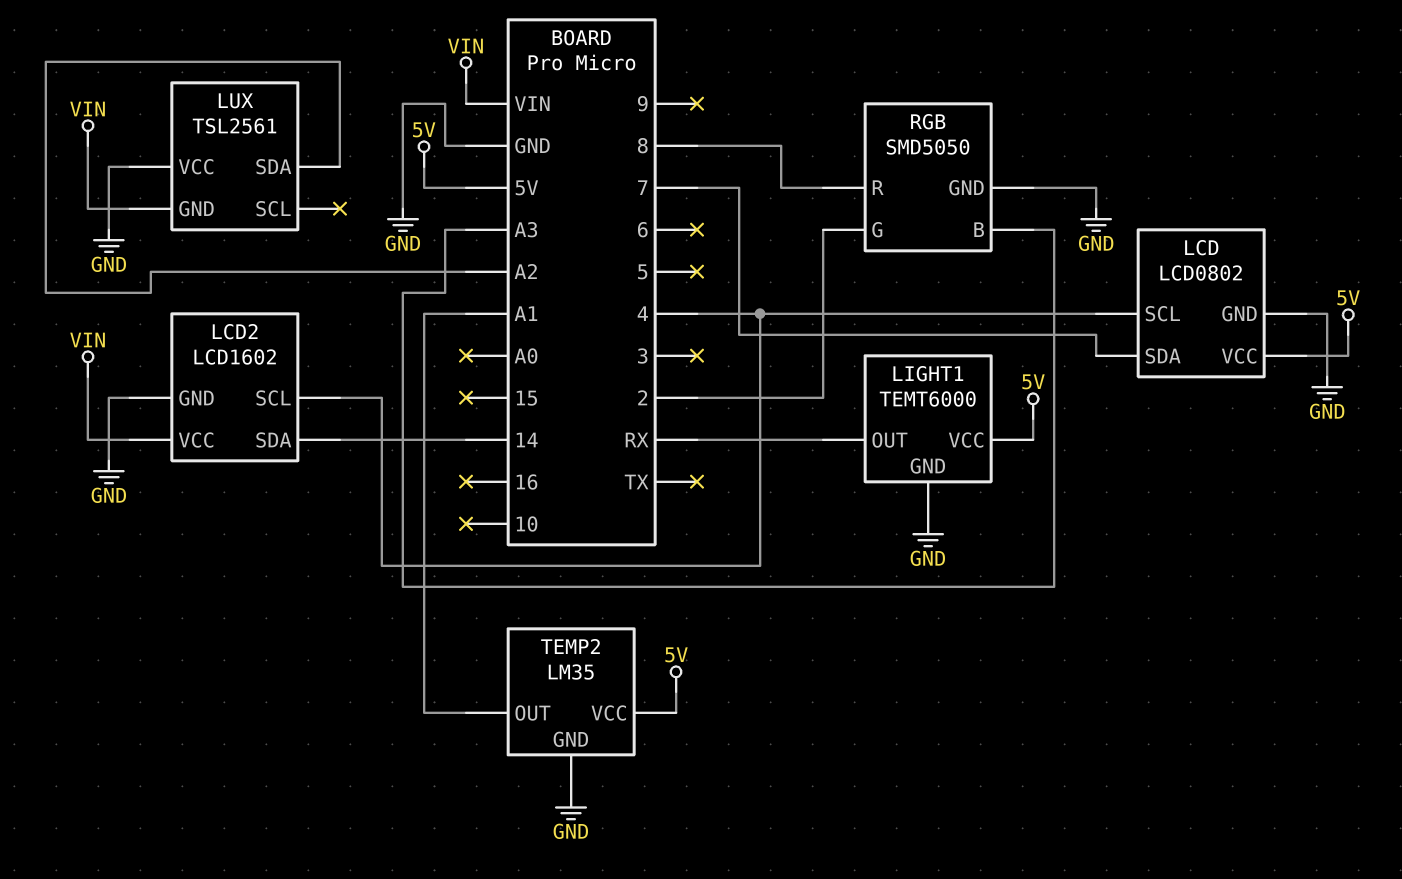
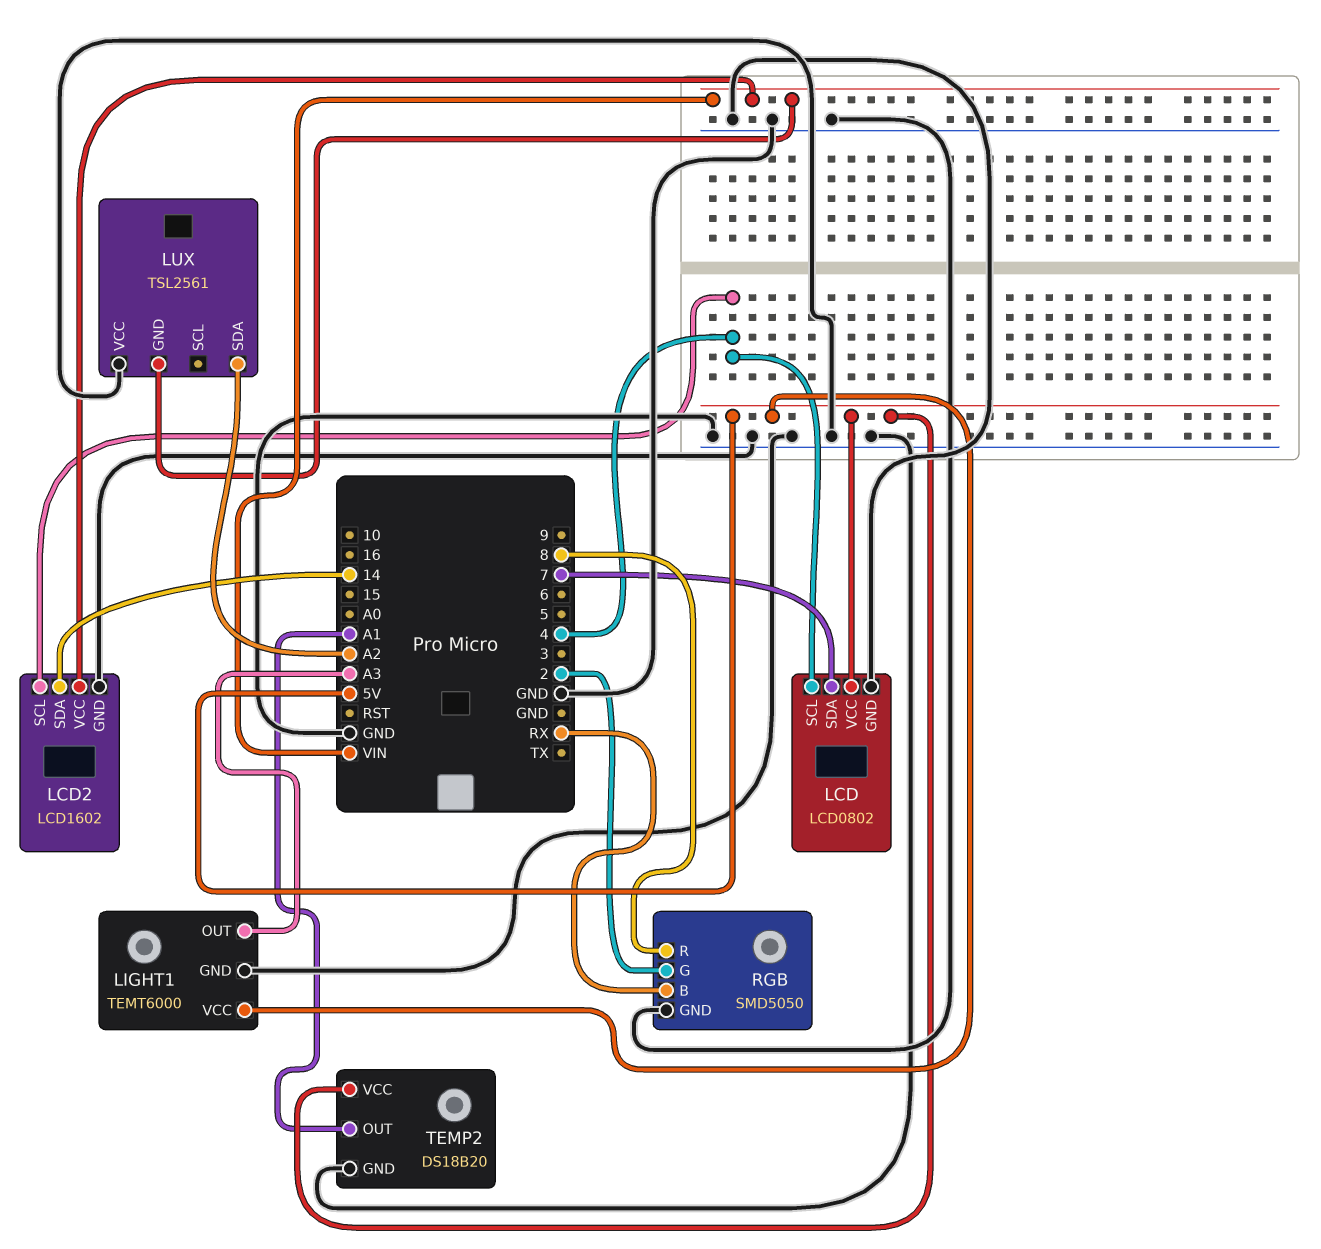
LIGHT1 pin OUT: RX -> A3
RGB pin B: A3 -> RX
TEMP2: LM35 -> DS18B20

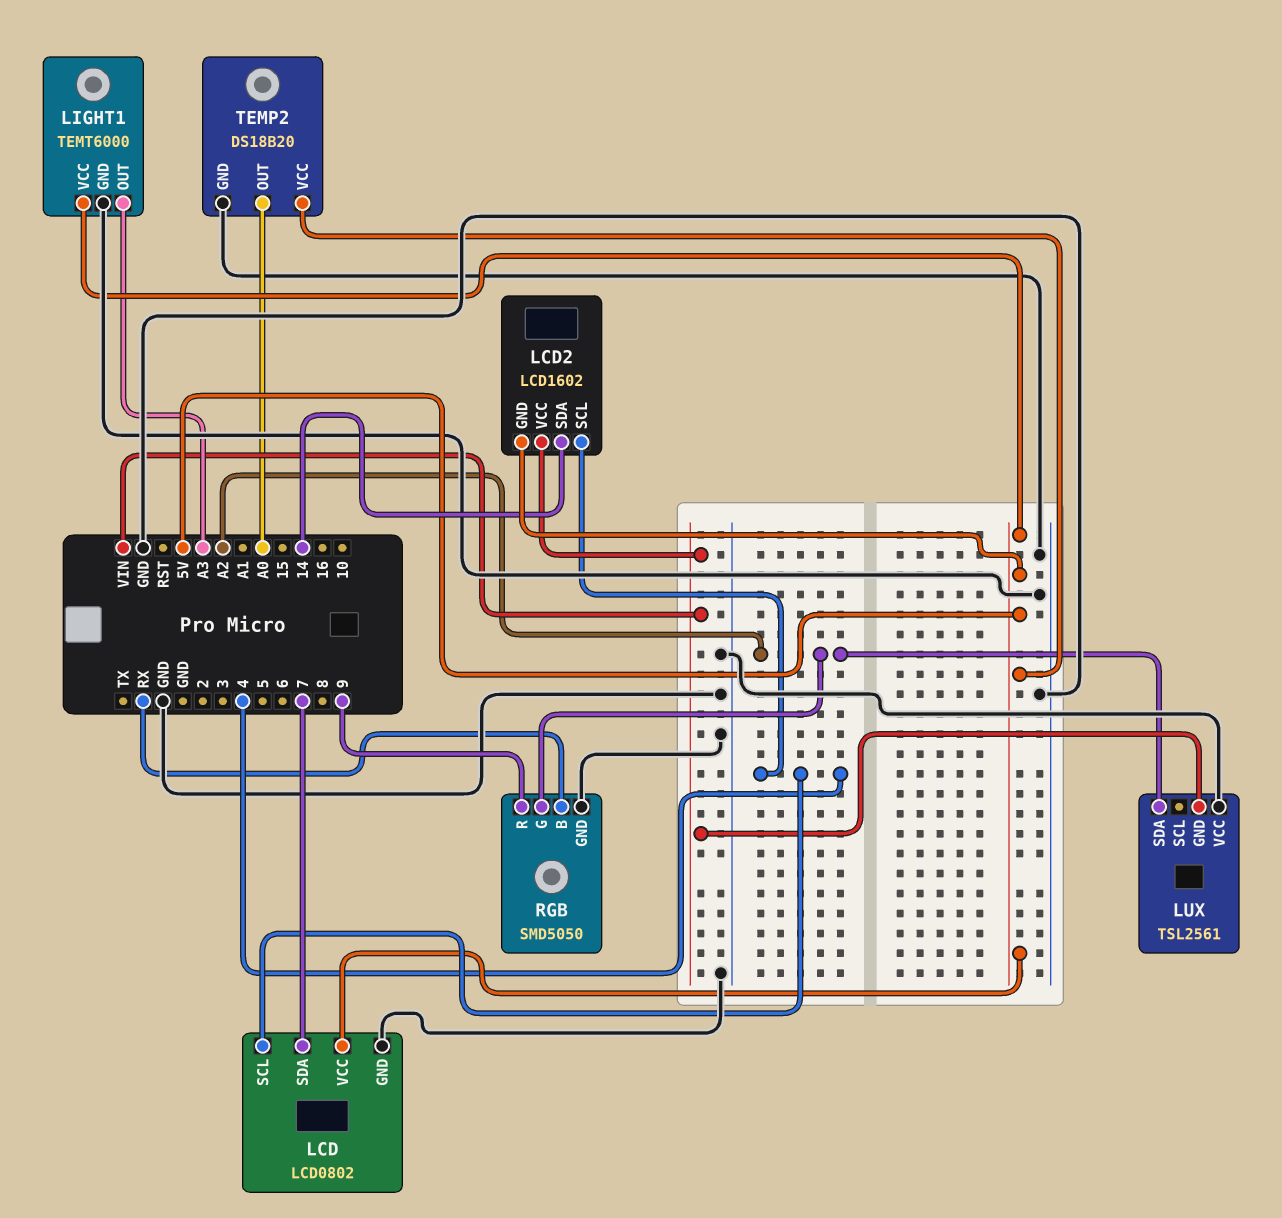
LCD2 pin GND: GND -> 5V
RGB pin G: 2 -> A2
RGB pin R: 8 -> 9
TEMP2 pin OUT: A1 -> A0

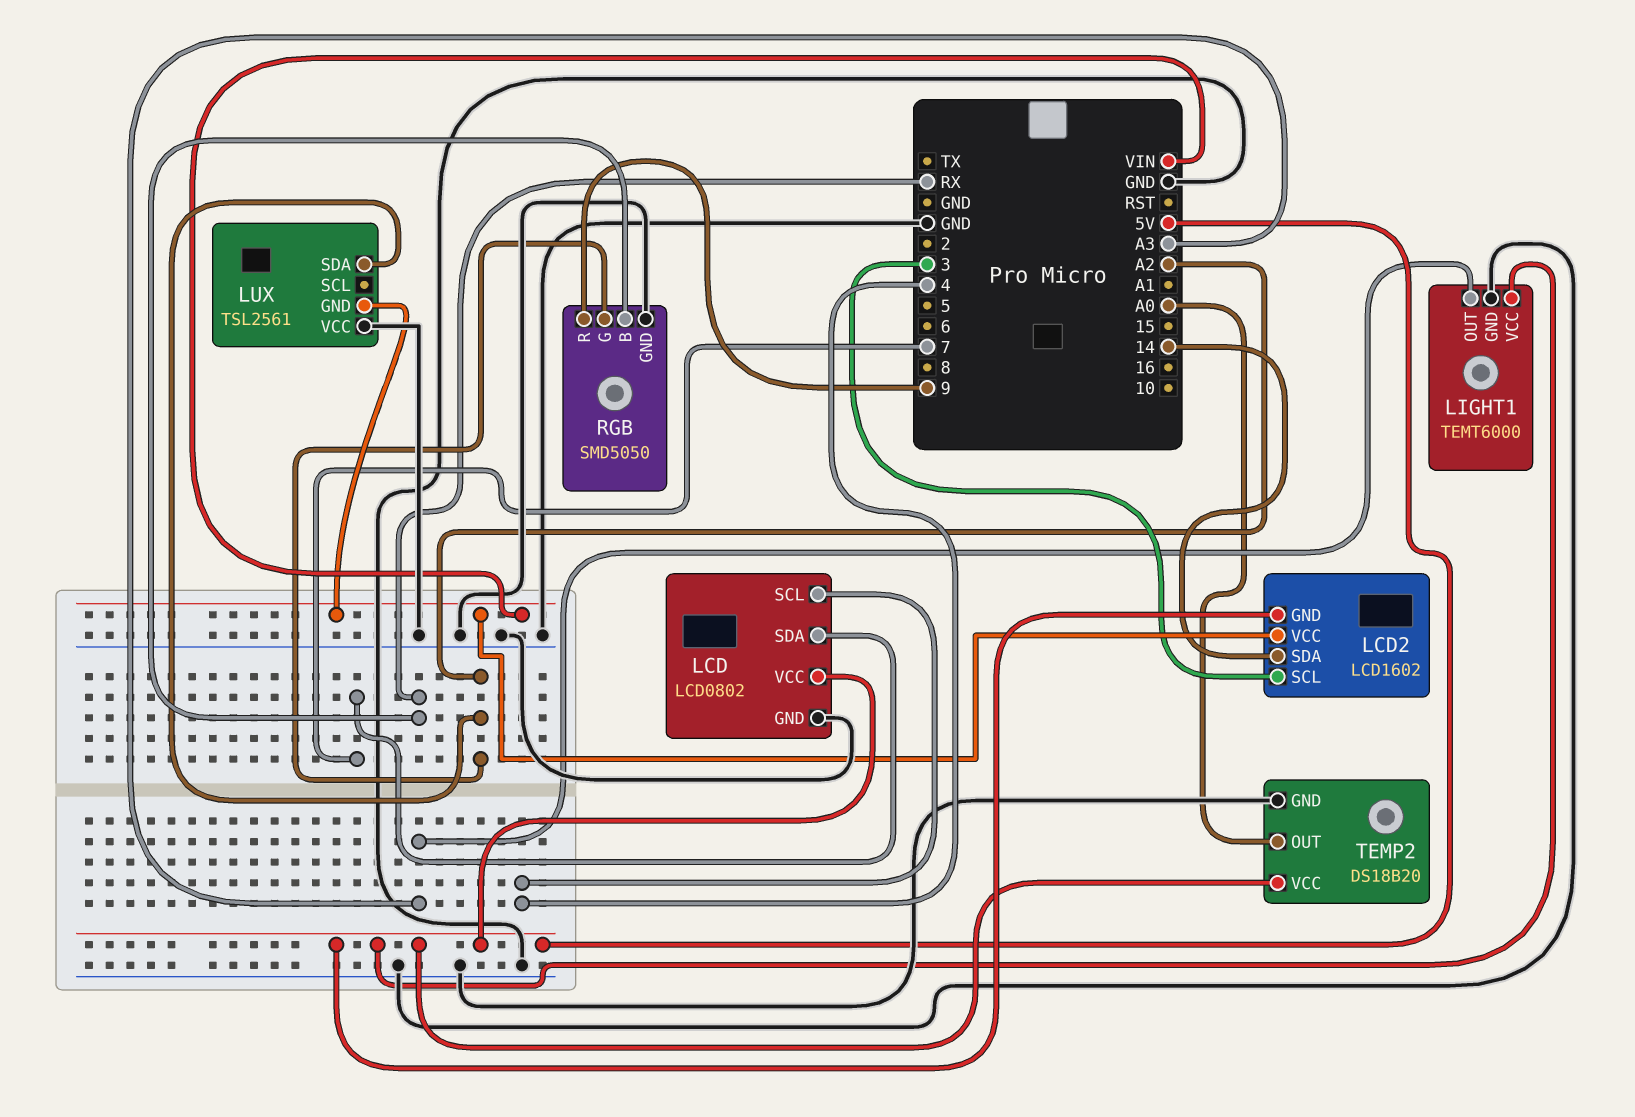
LCD2 pin SCL: 4 -> 3

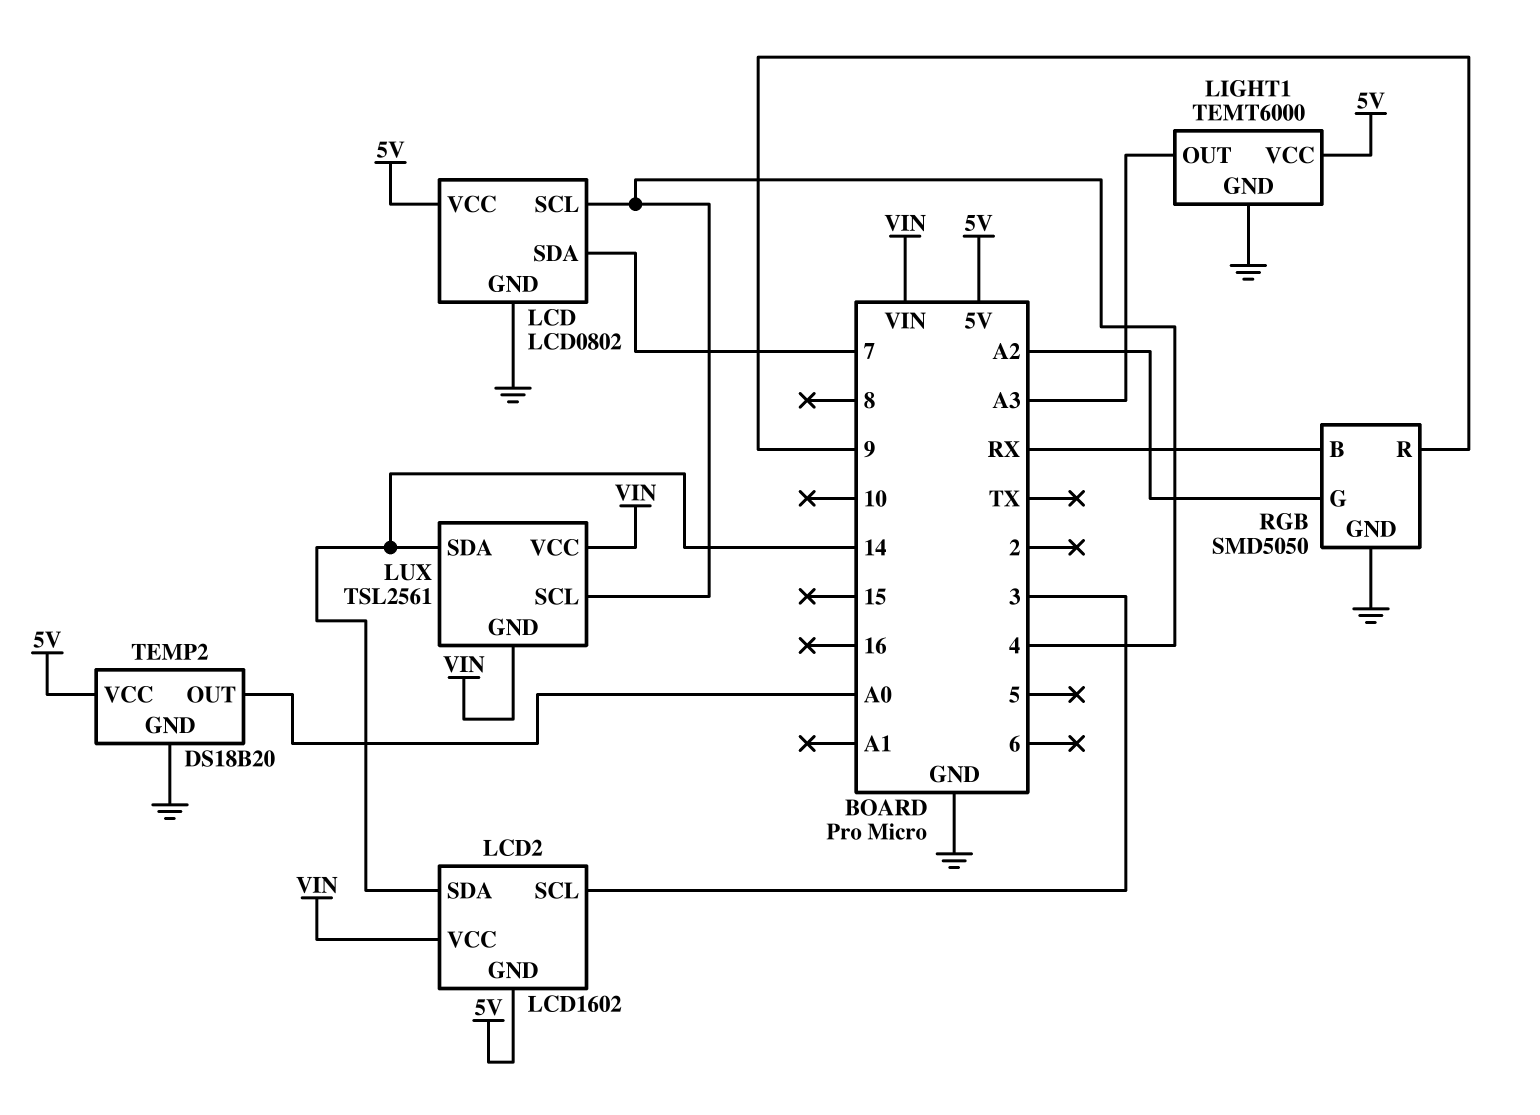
LUX pin SCL: none -> 4
LUX pin SDA: A2 -> 14
LUX pin VCC: GND -> VIN

